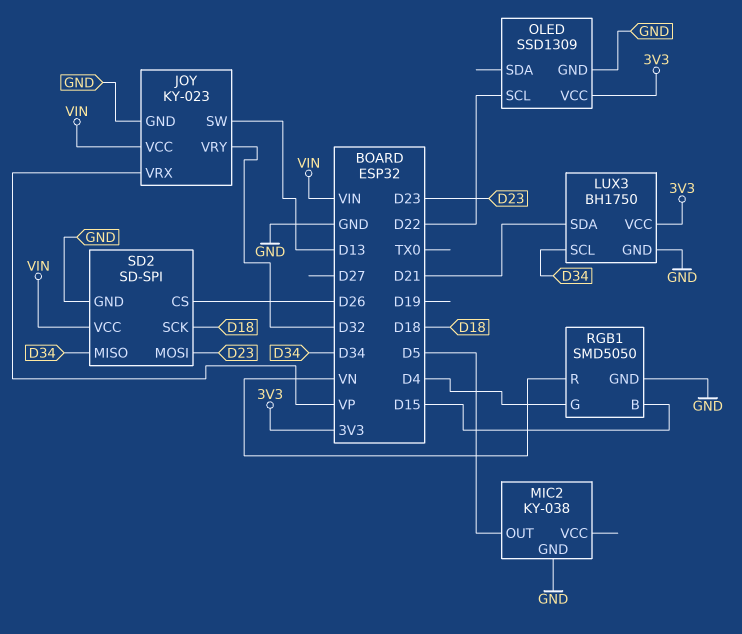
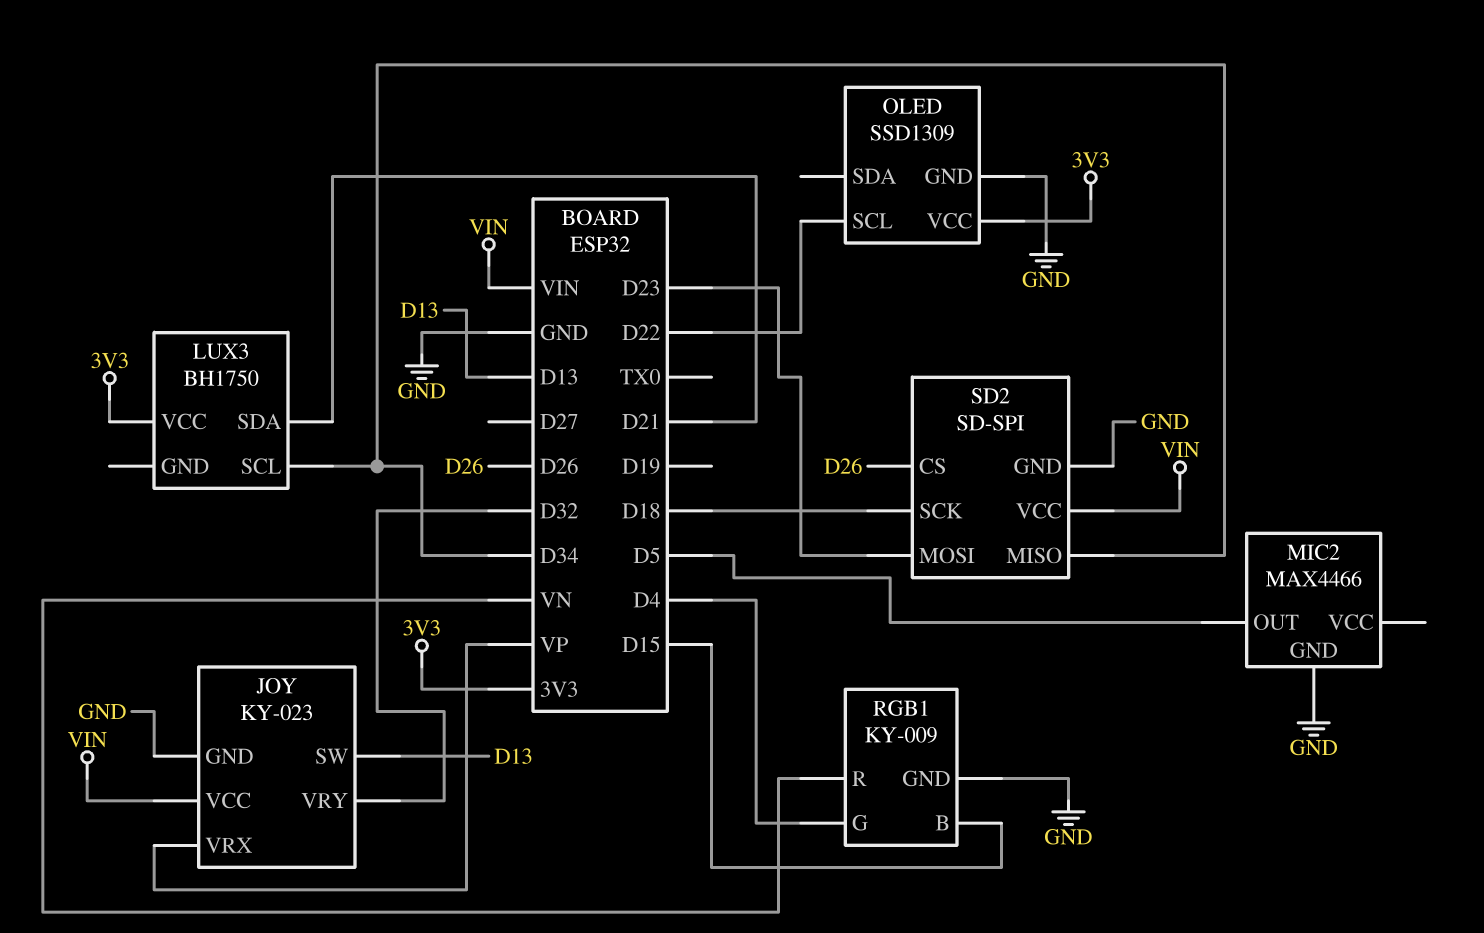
LUX3 pin GND: GND -> none
MIC2: KY-038 -> MAX4466
RGB1: SMD5050 -> KY-009

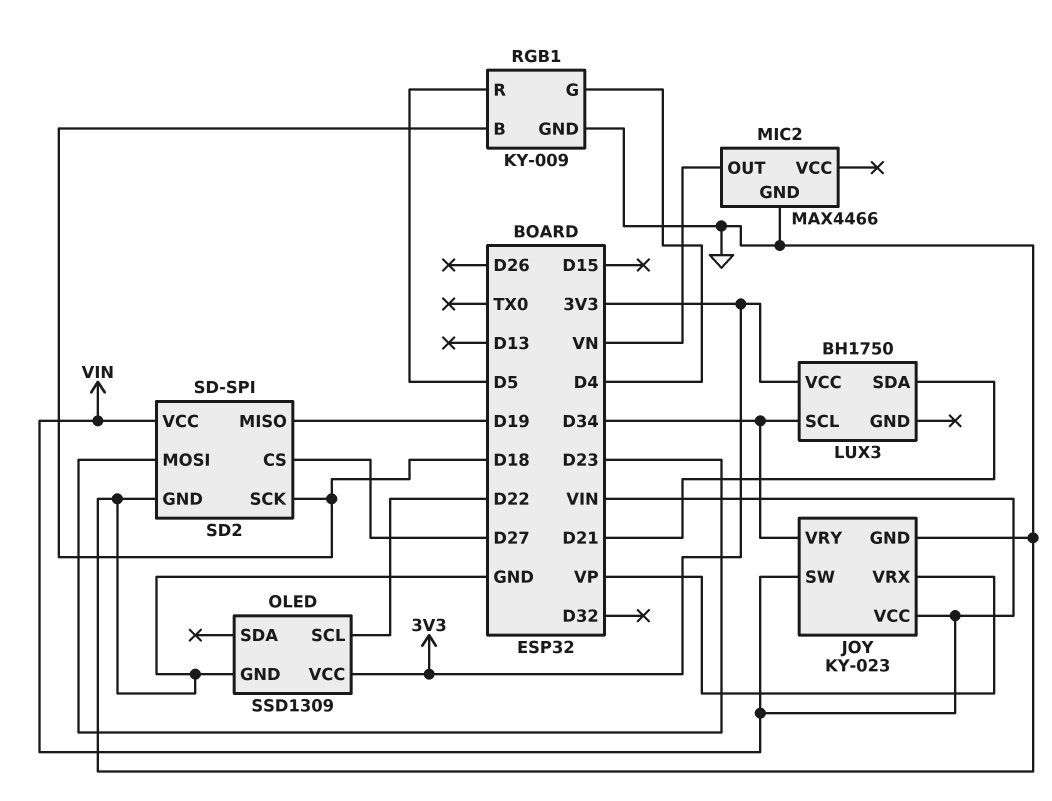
JOY pin SW: D13 -> VIN
JOY pin VRY: D32 -> D34
MIC2 pin OUT: D5 -> VN
RGB1 pin B: D15 -> D18
RGB1 pin R: VN -> D5
SD2 pin CS: D26 -> D27
SD2 pin MISO: D34 -> D19

